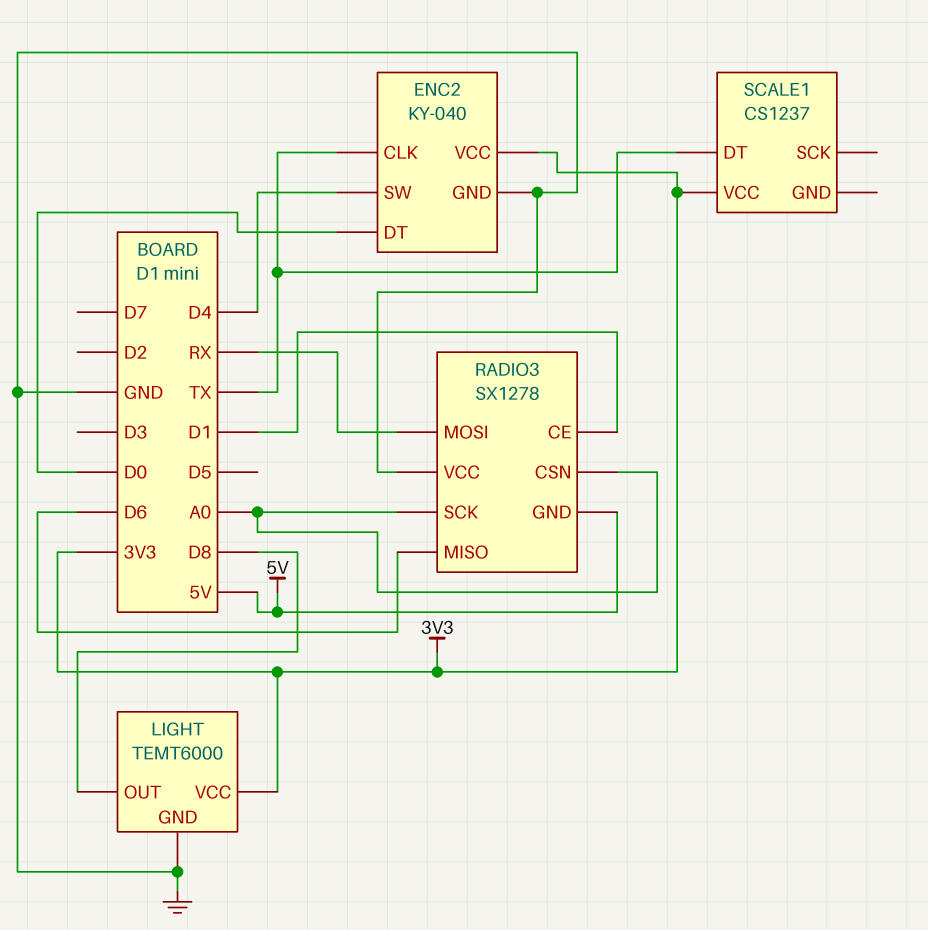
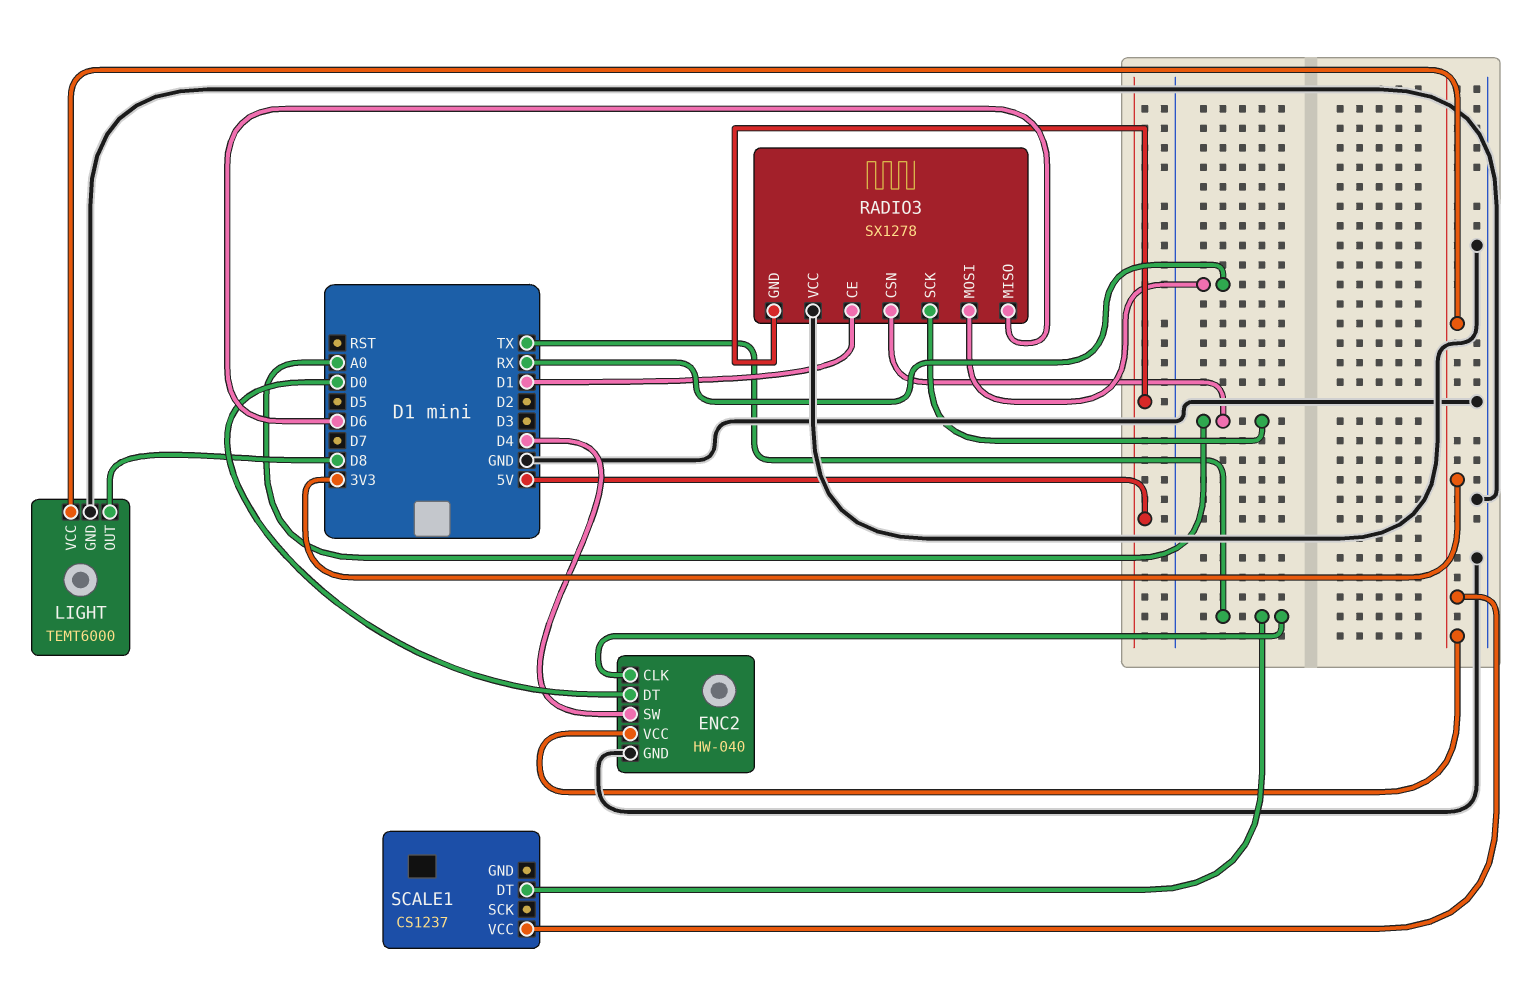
ENC2: KY-040 -> HW-040

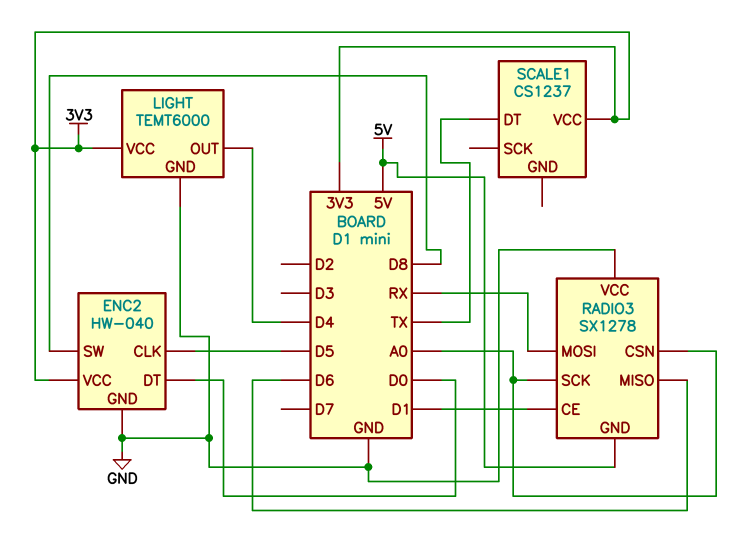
ENC2 pin CLK: TX -> D5
ENC2 pin SW: D4 -> D8
LIGHT pin OUT: D8 -> D4

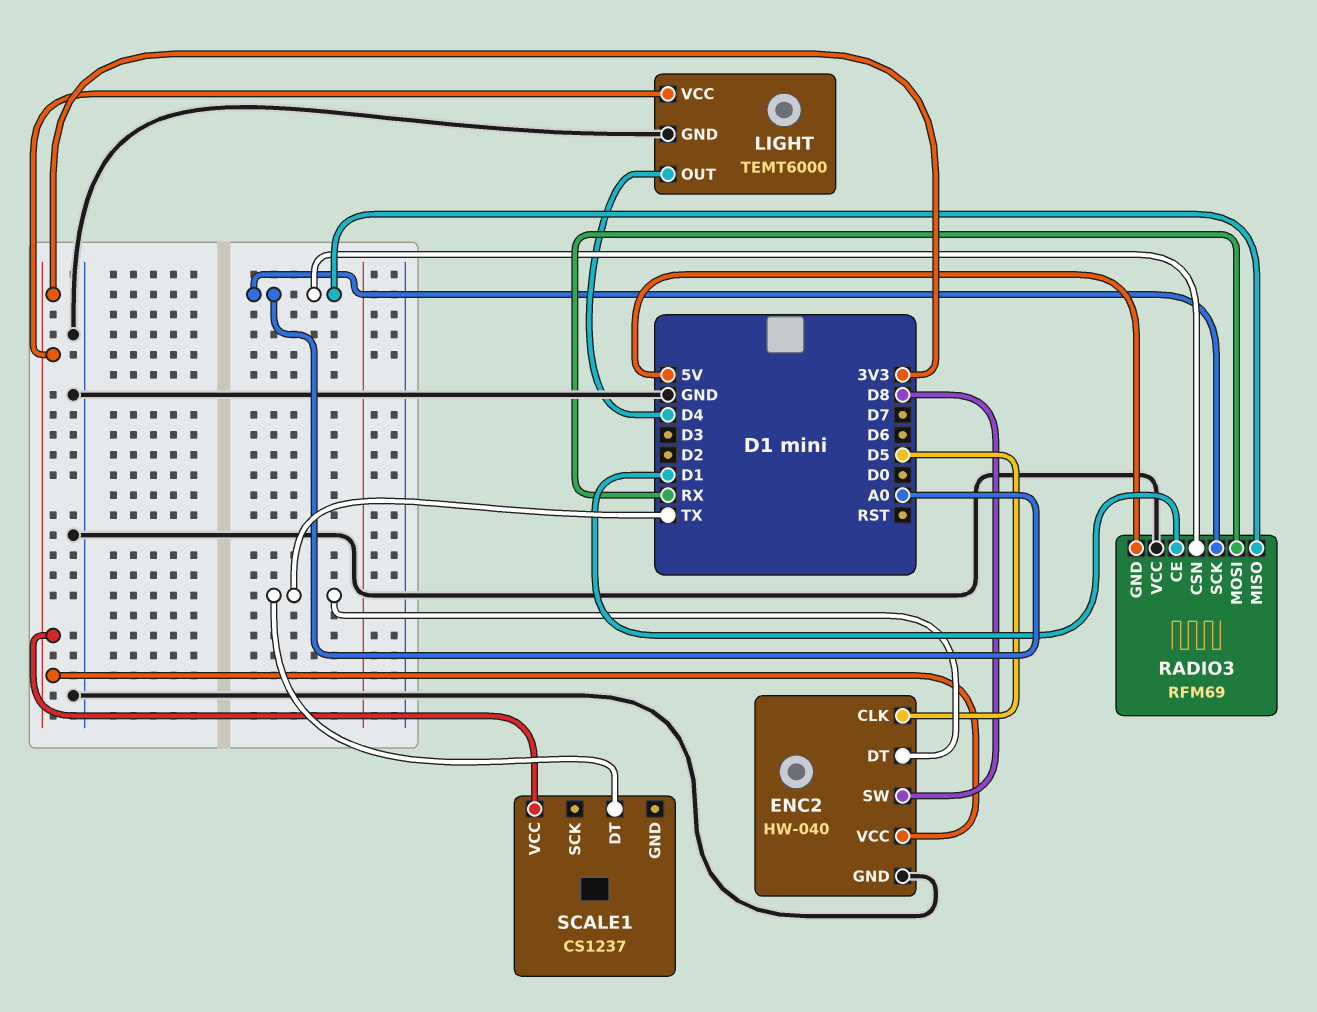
ENC2 pin DT: D0 -> TX
RADIO3: SX1278 -> RFM69
RADIO3 pin MISO: D6 -> A0

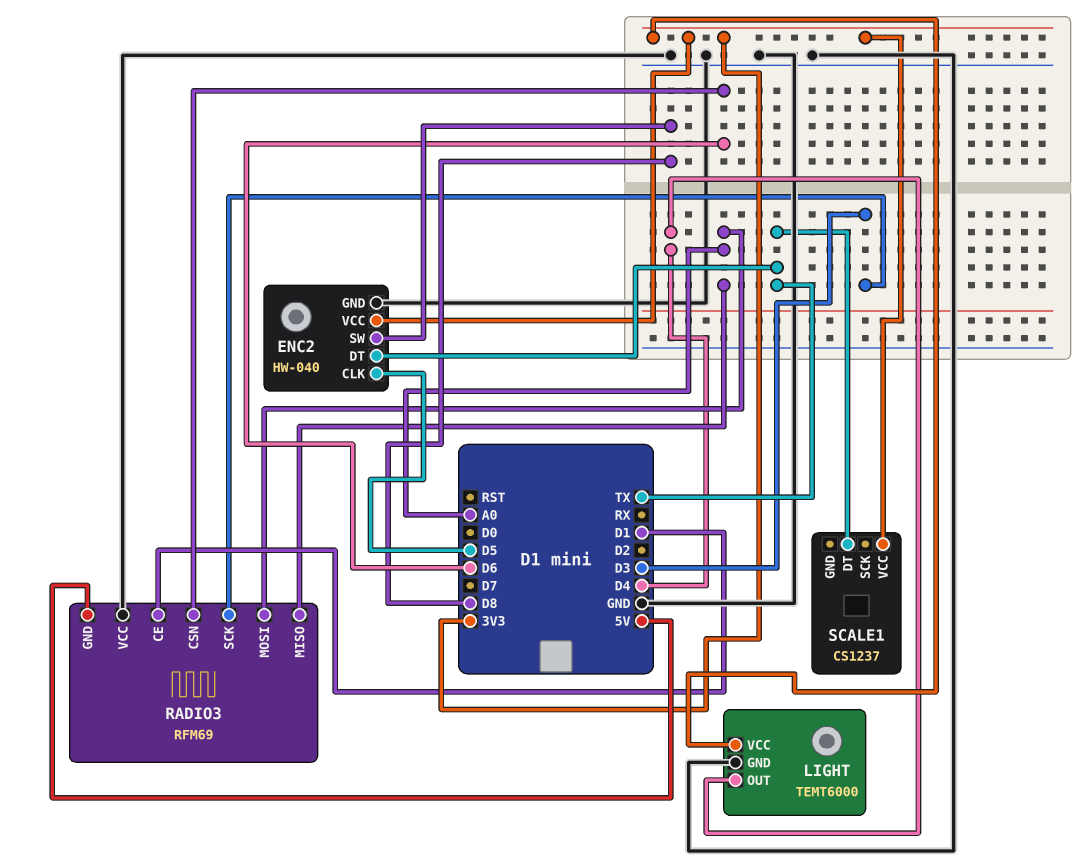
RADIO3 pin CSN: A0 -> D6
RADIO3 pin MOSI: RX -> A0
RADIO3 pin SCK: A0 -> D3

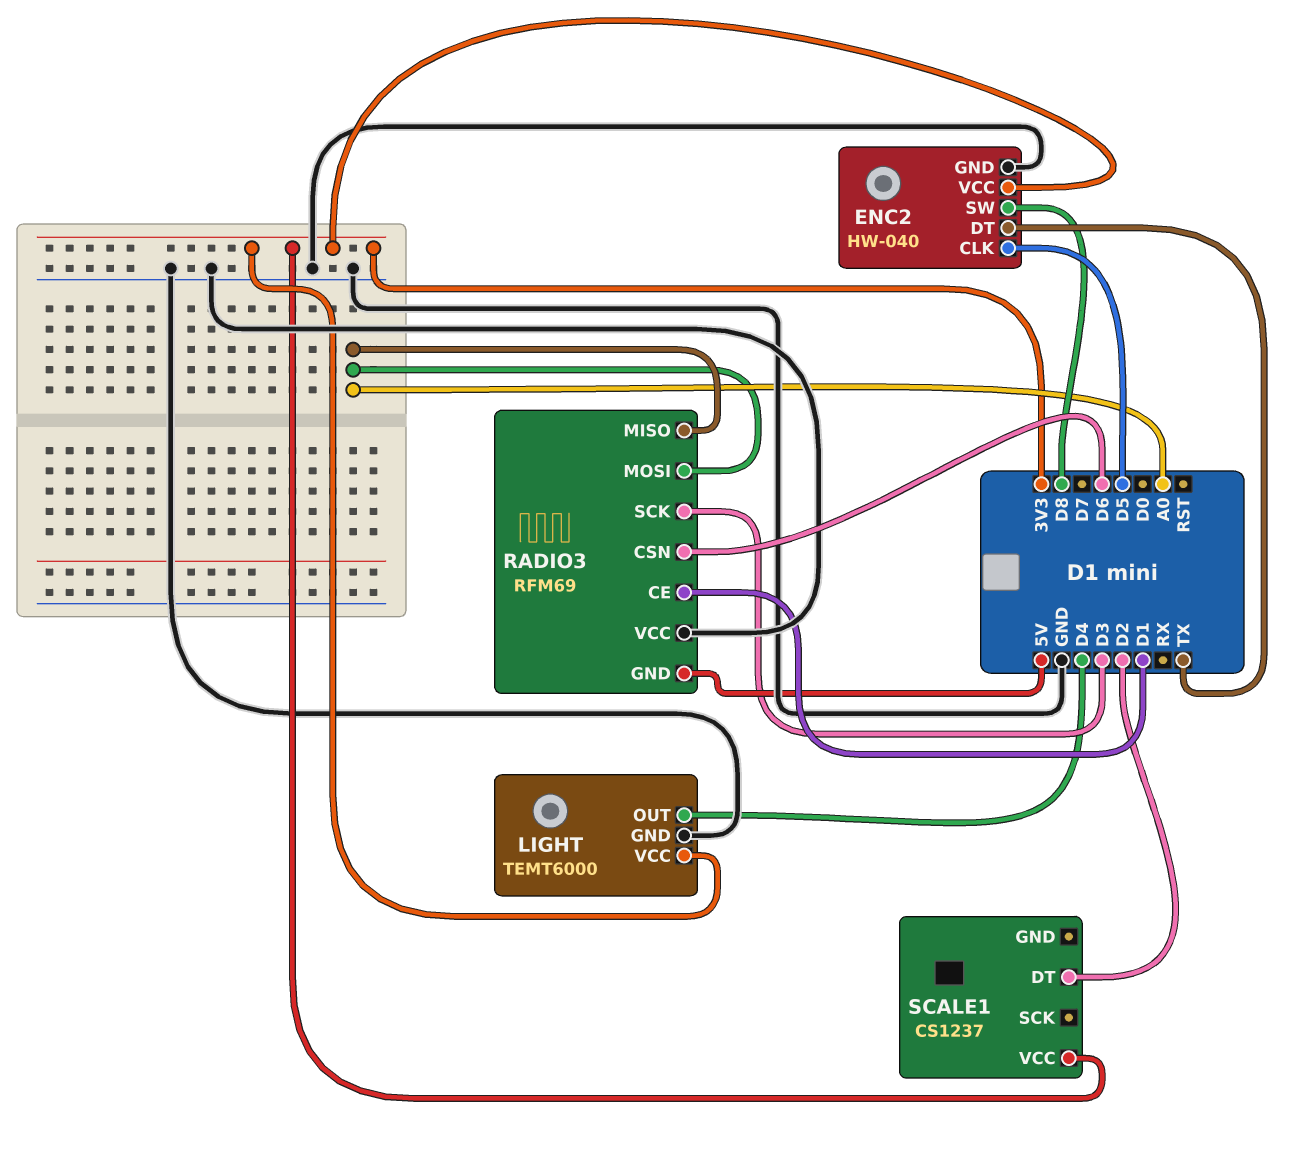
SCALE1 pin DT: TX -> D2

